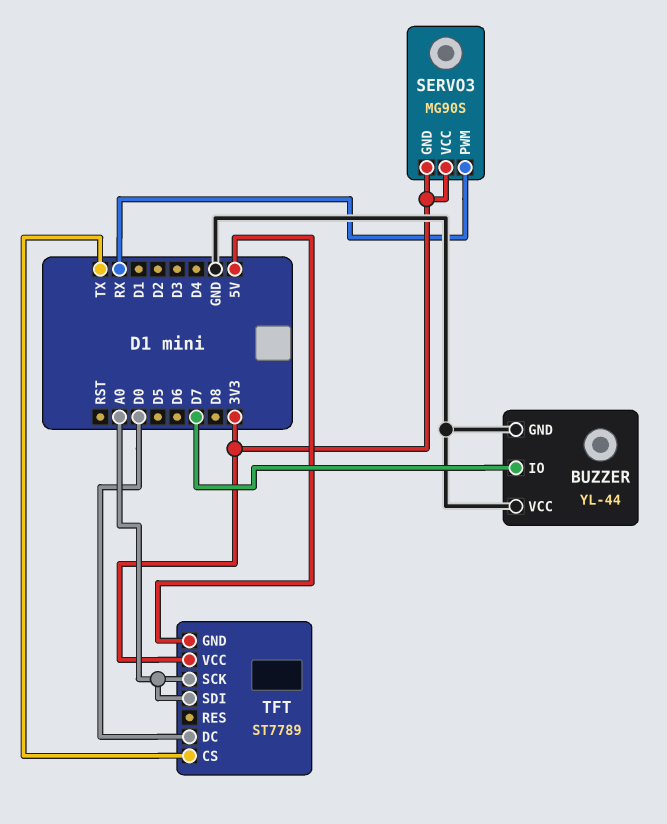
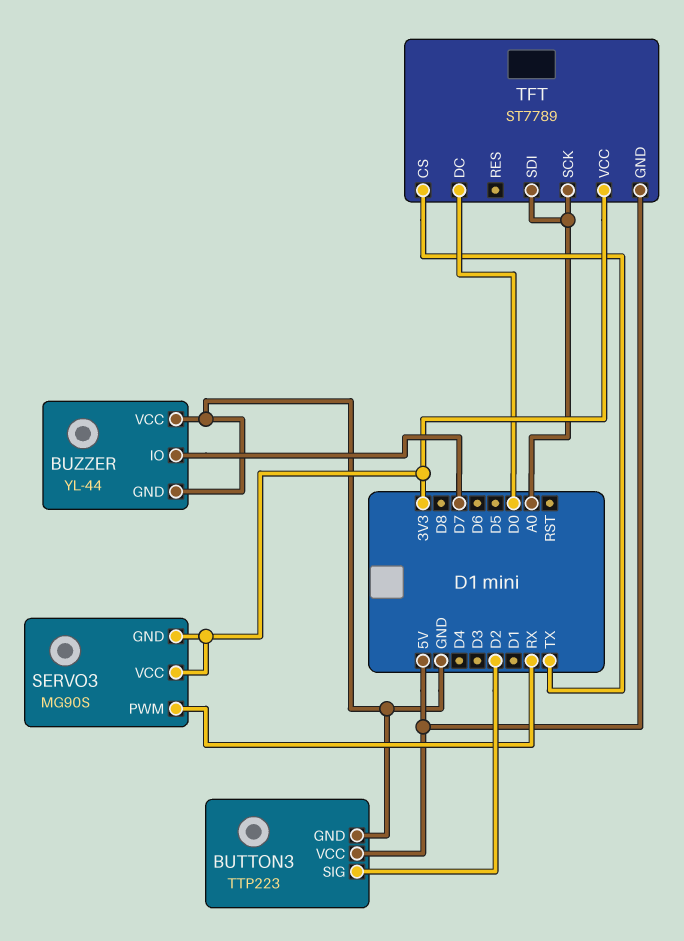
BUTTON3: none -> TTP223
BUTTON3 pin GND: none -> GND
BUTTON3 pin SIG: none -> D2
BUTTON3 pin VCC: none -> 5V

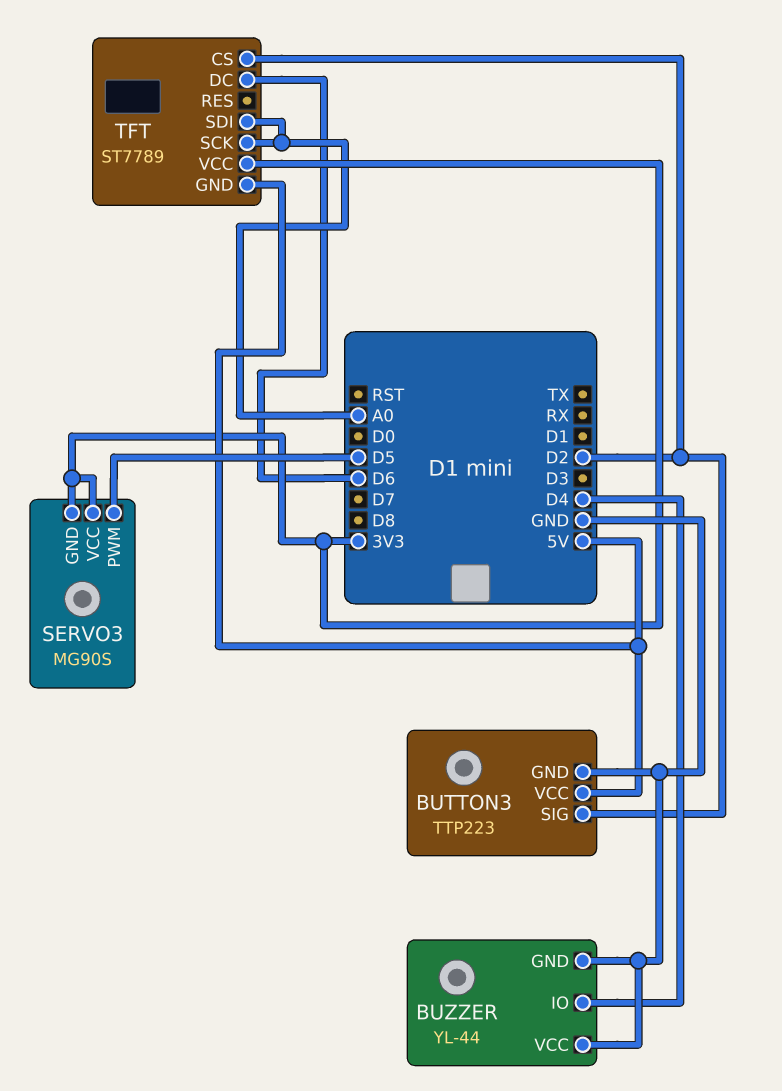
BUZZER pin IO: D7 -> D4
SERVO3 pin PWM: RX -> D5
TFT pin CS: TX -> D2
TFT pin DC: D0 -> D6

